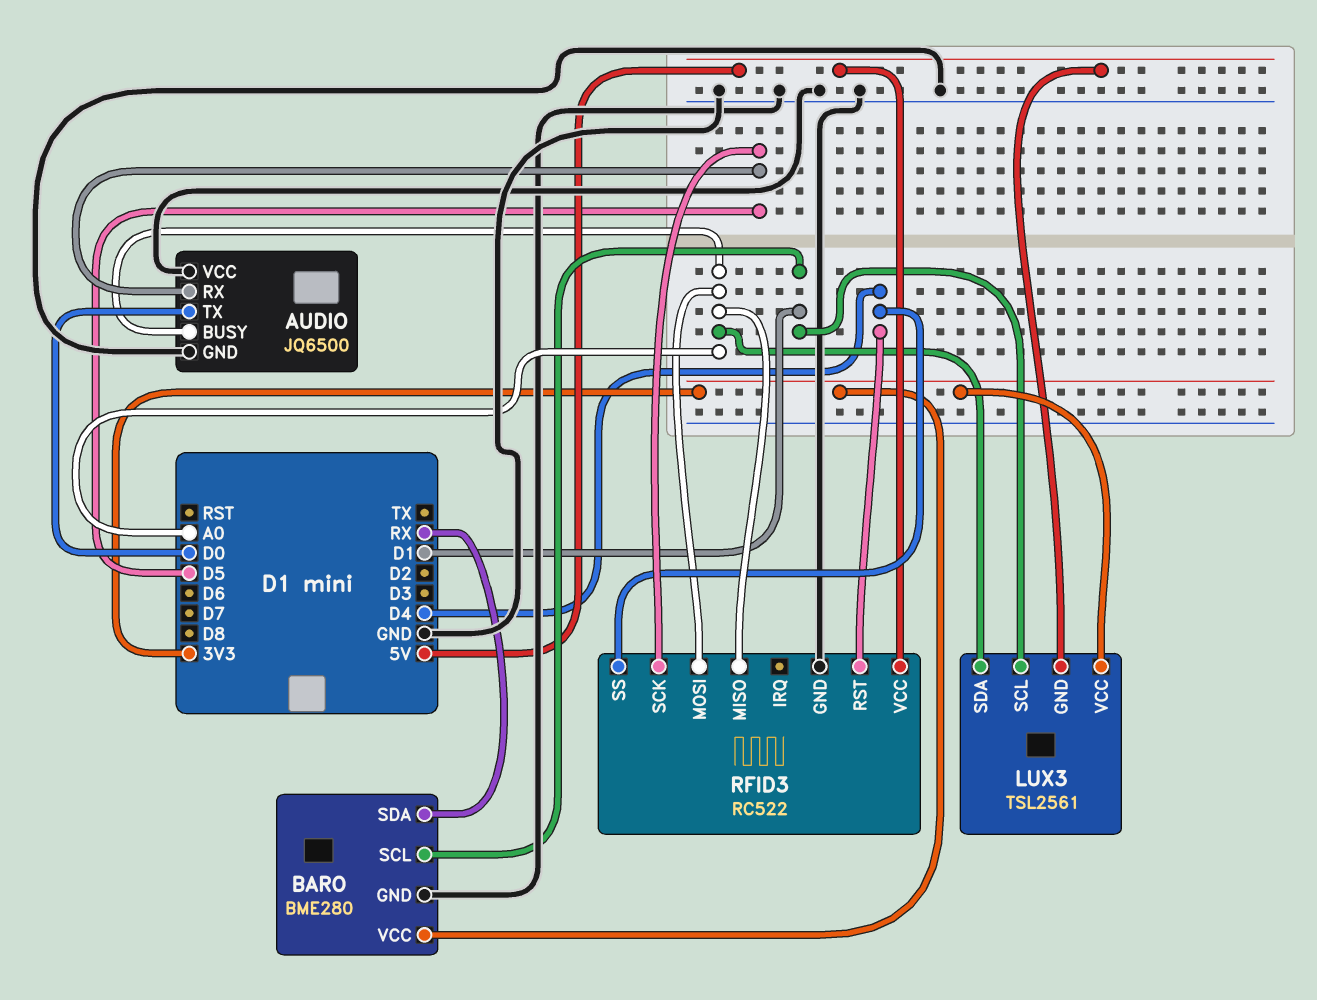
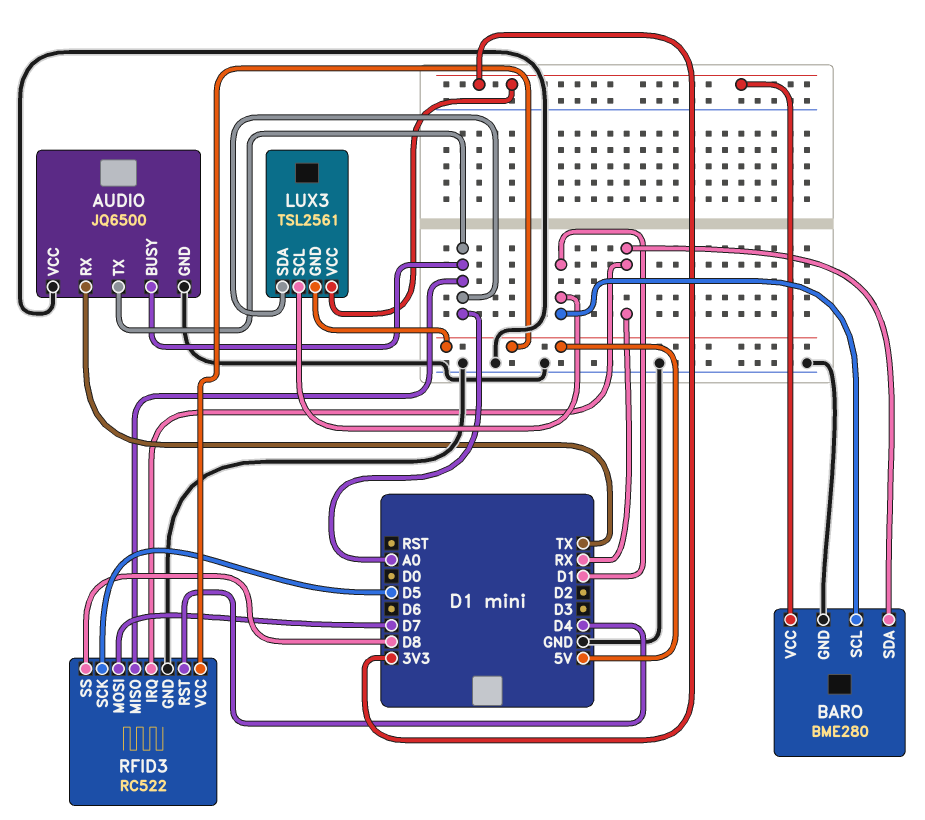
AUDIO pin RX: D5 -> TX
AUDIO pin TX: D0 -> A0
RFID3 pin IRQ: none -> RX
RFID3 pin MOSI: A0 -> D7
RFID3 pin SS: D4 -> D8

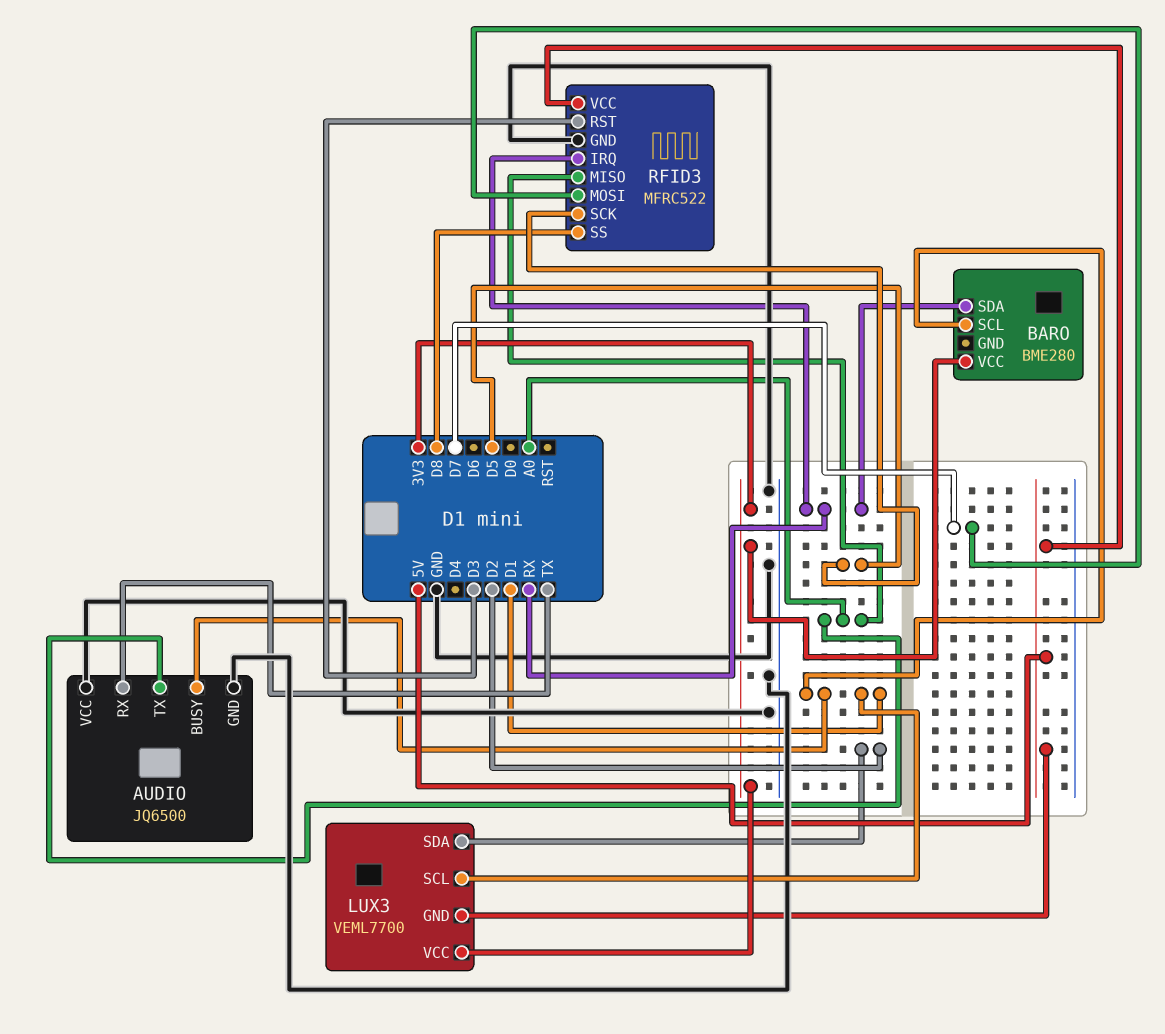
AUDIO pin BUSY: A0 -> D1
BARO pin GND: GND -> none
LUX3: TSL2561 -> VEML7700
LUX3 pin SDA: A0 -> D2
RFID3: RC522 -> MFRC522
RFID3 pin RST: D4 -> D3

